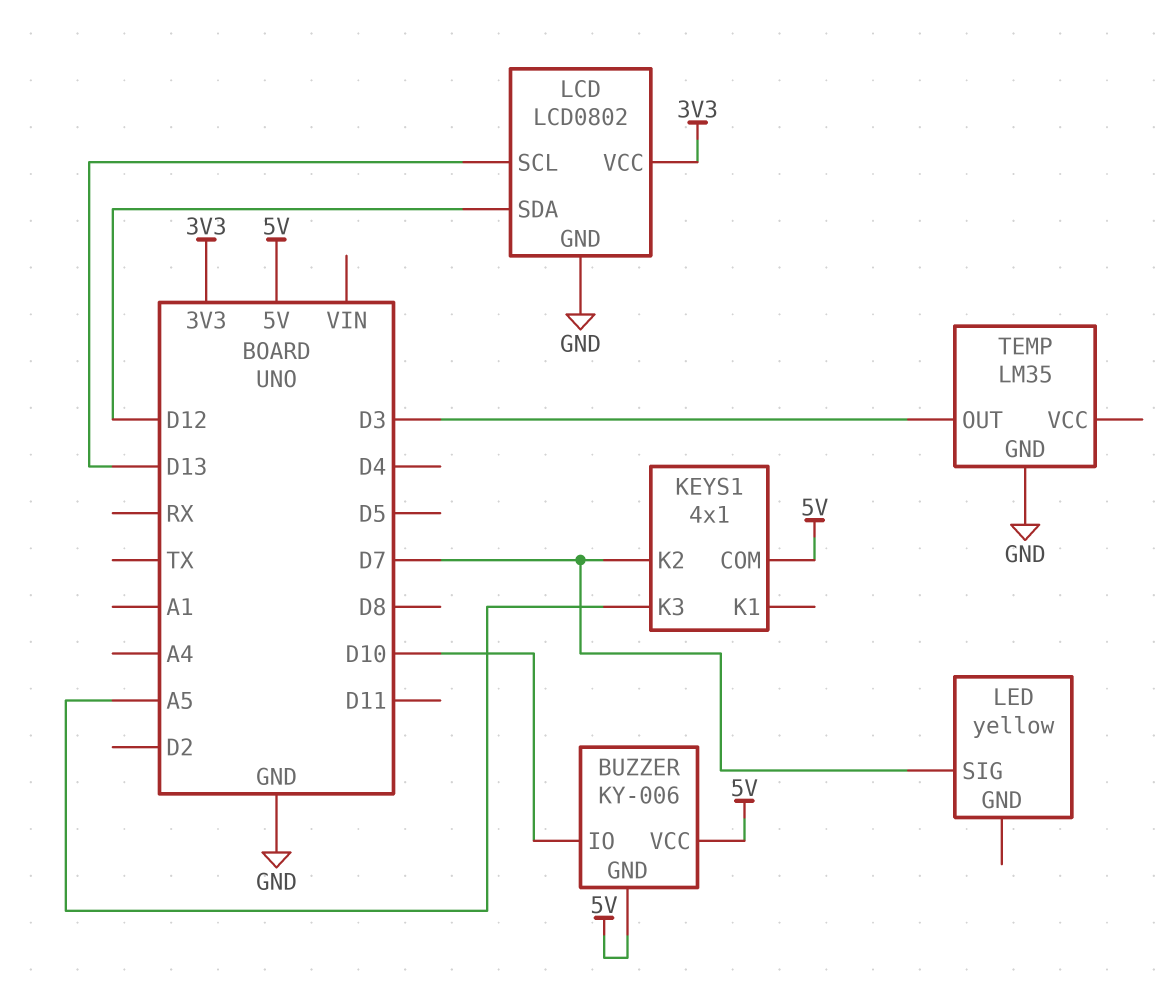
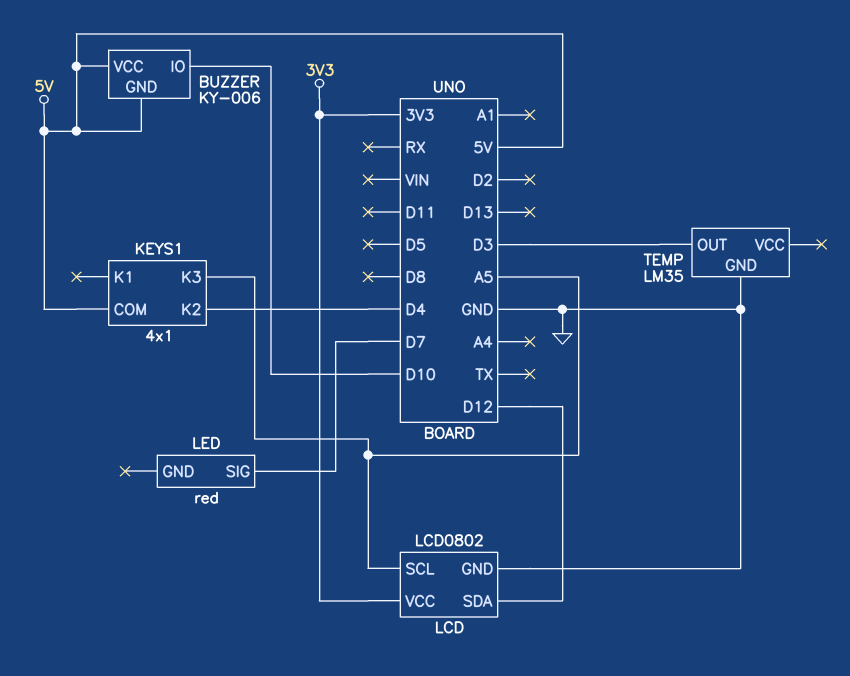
KEYS1 pin K2: D7 -> D4
LCD pin SCL: D13 -> A5
LED: yellow -> red

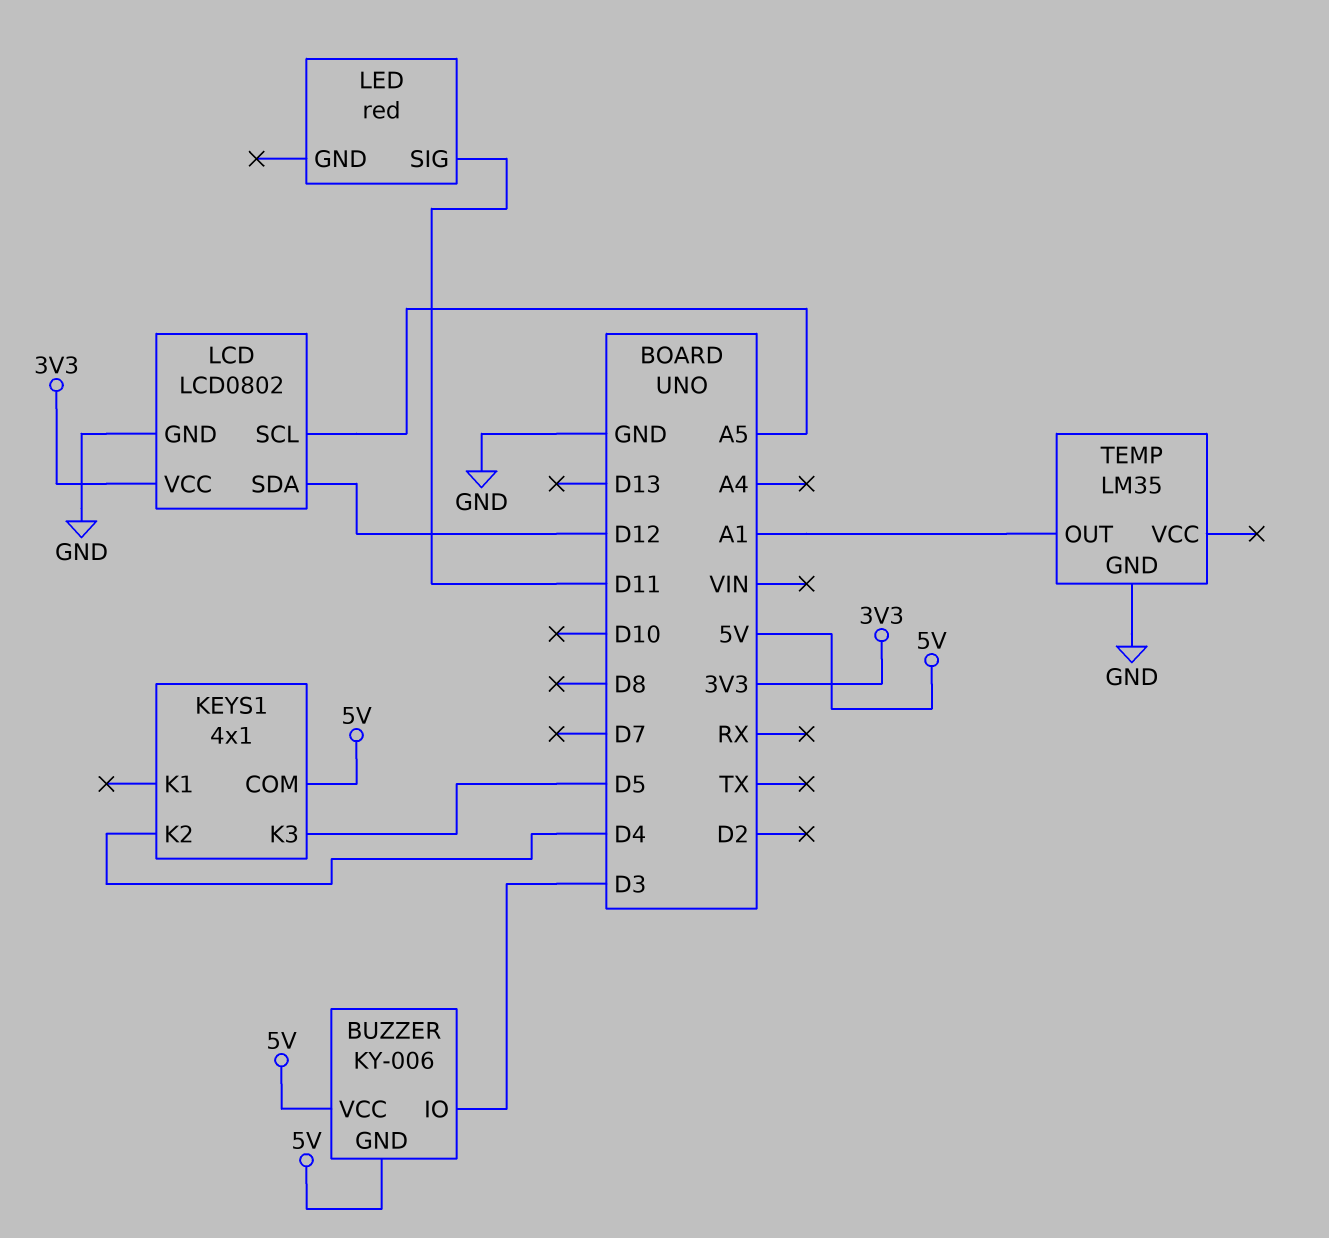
BUZZER pin IO: D10 -> D3
KEYS1 pin K3: A5 -> D5
LED pin SIG: D7 -> D11
TEMP pin OUT: D3 -> A1

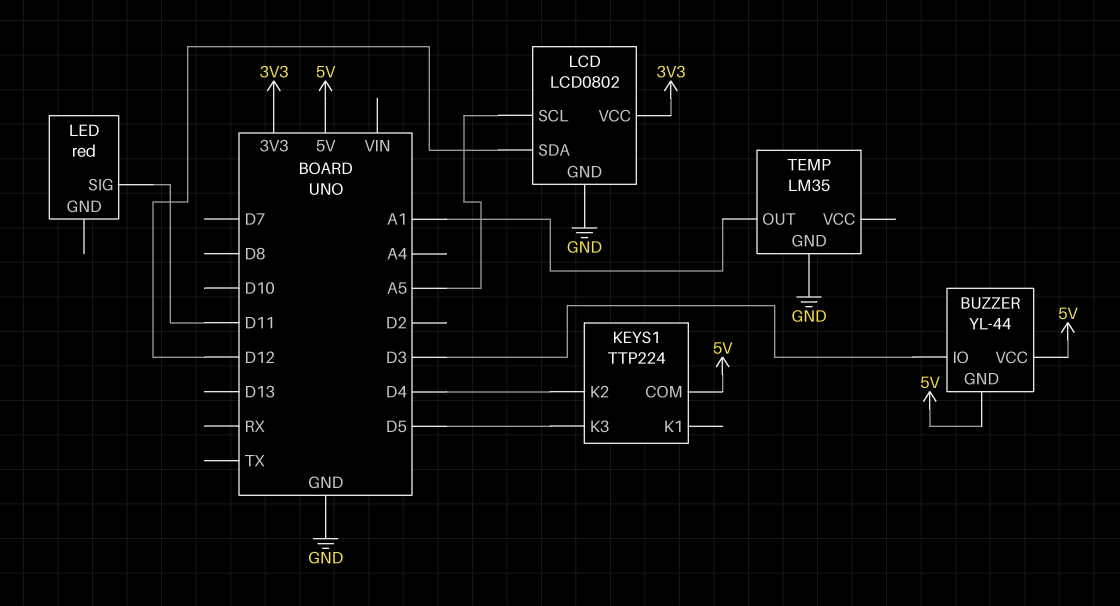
BUZZER: KY-006 -> YL-44
KEYS1: 4x1 -> TTP224

